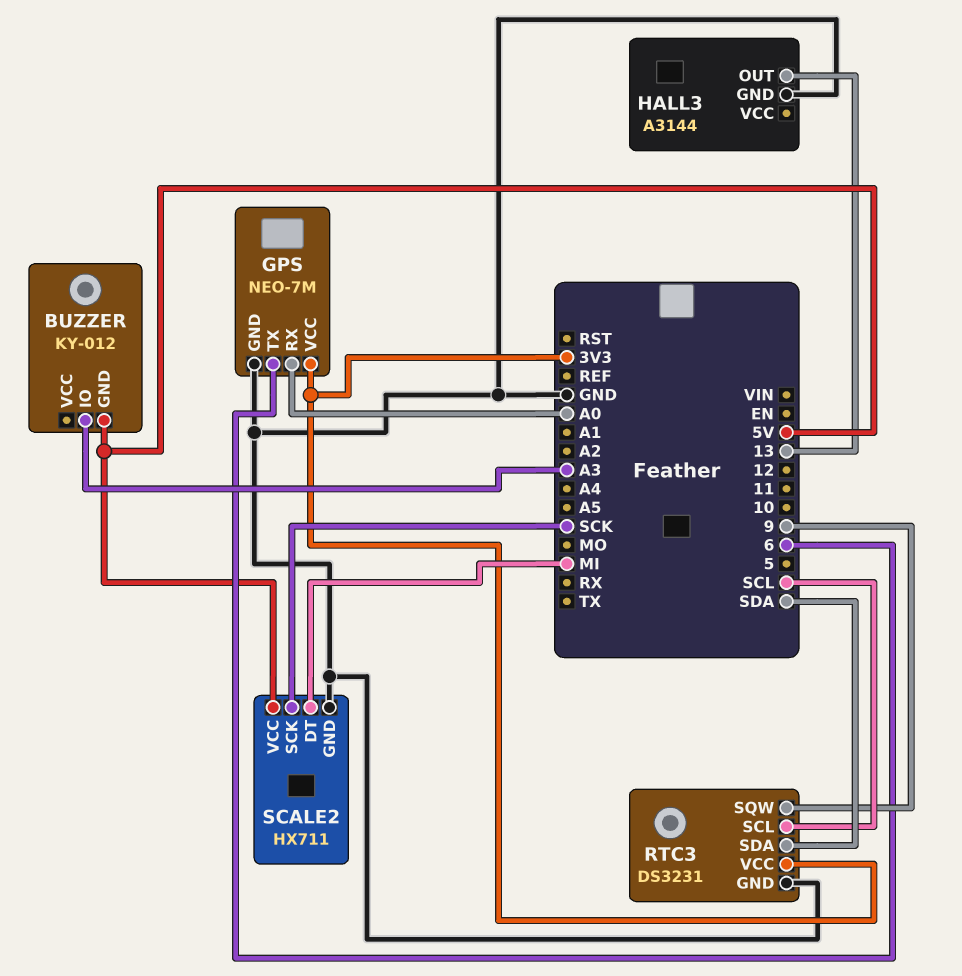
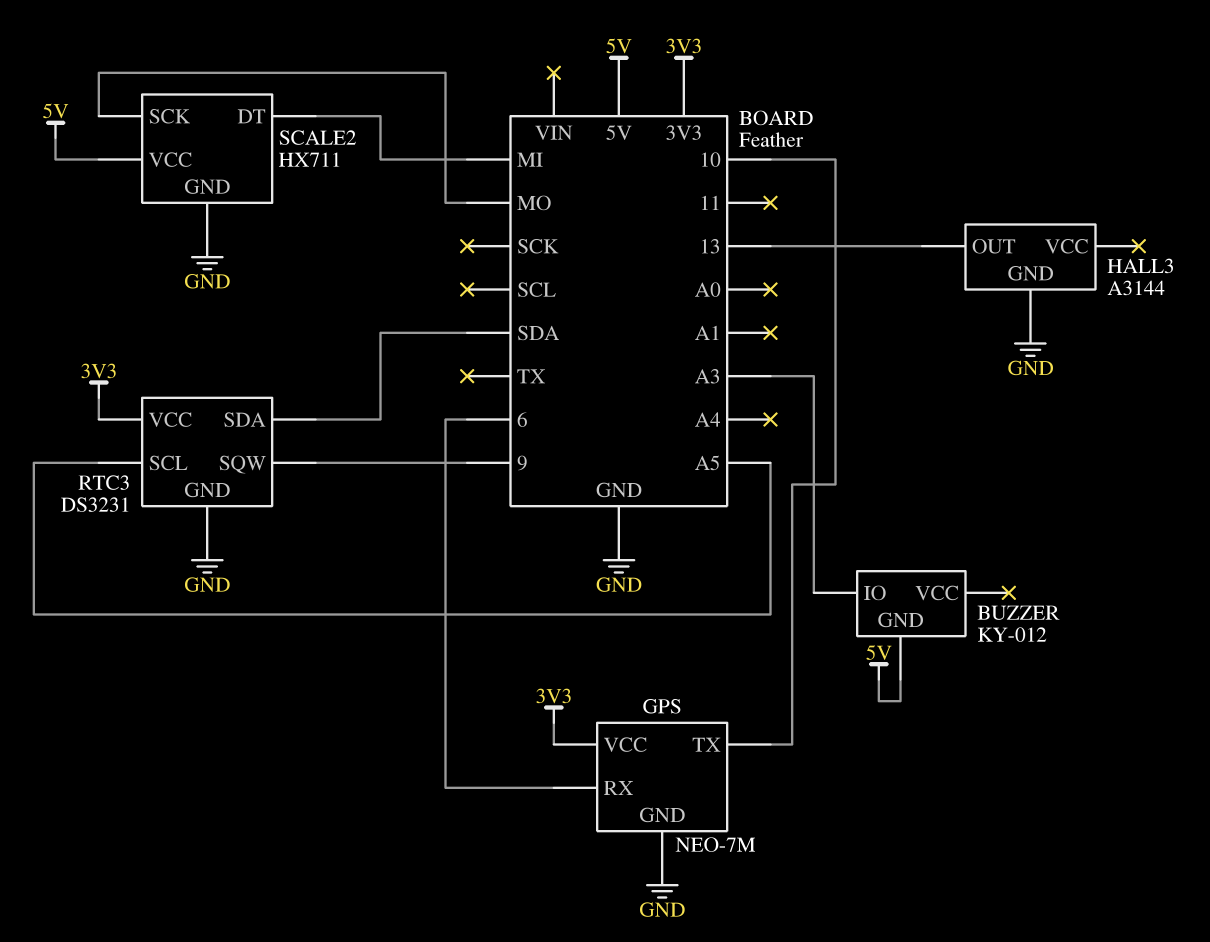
GPS pin RX: A0 -> 6
GPS pin TX: 6 -> 10
RTC3 pin SCL: SCL -> A5
SCALE2 pin SCK: SCK -> MO

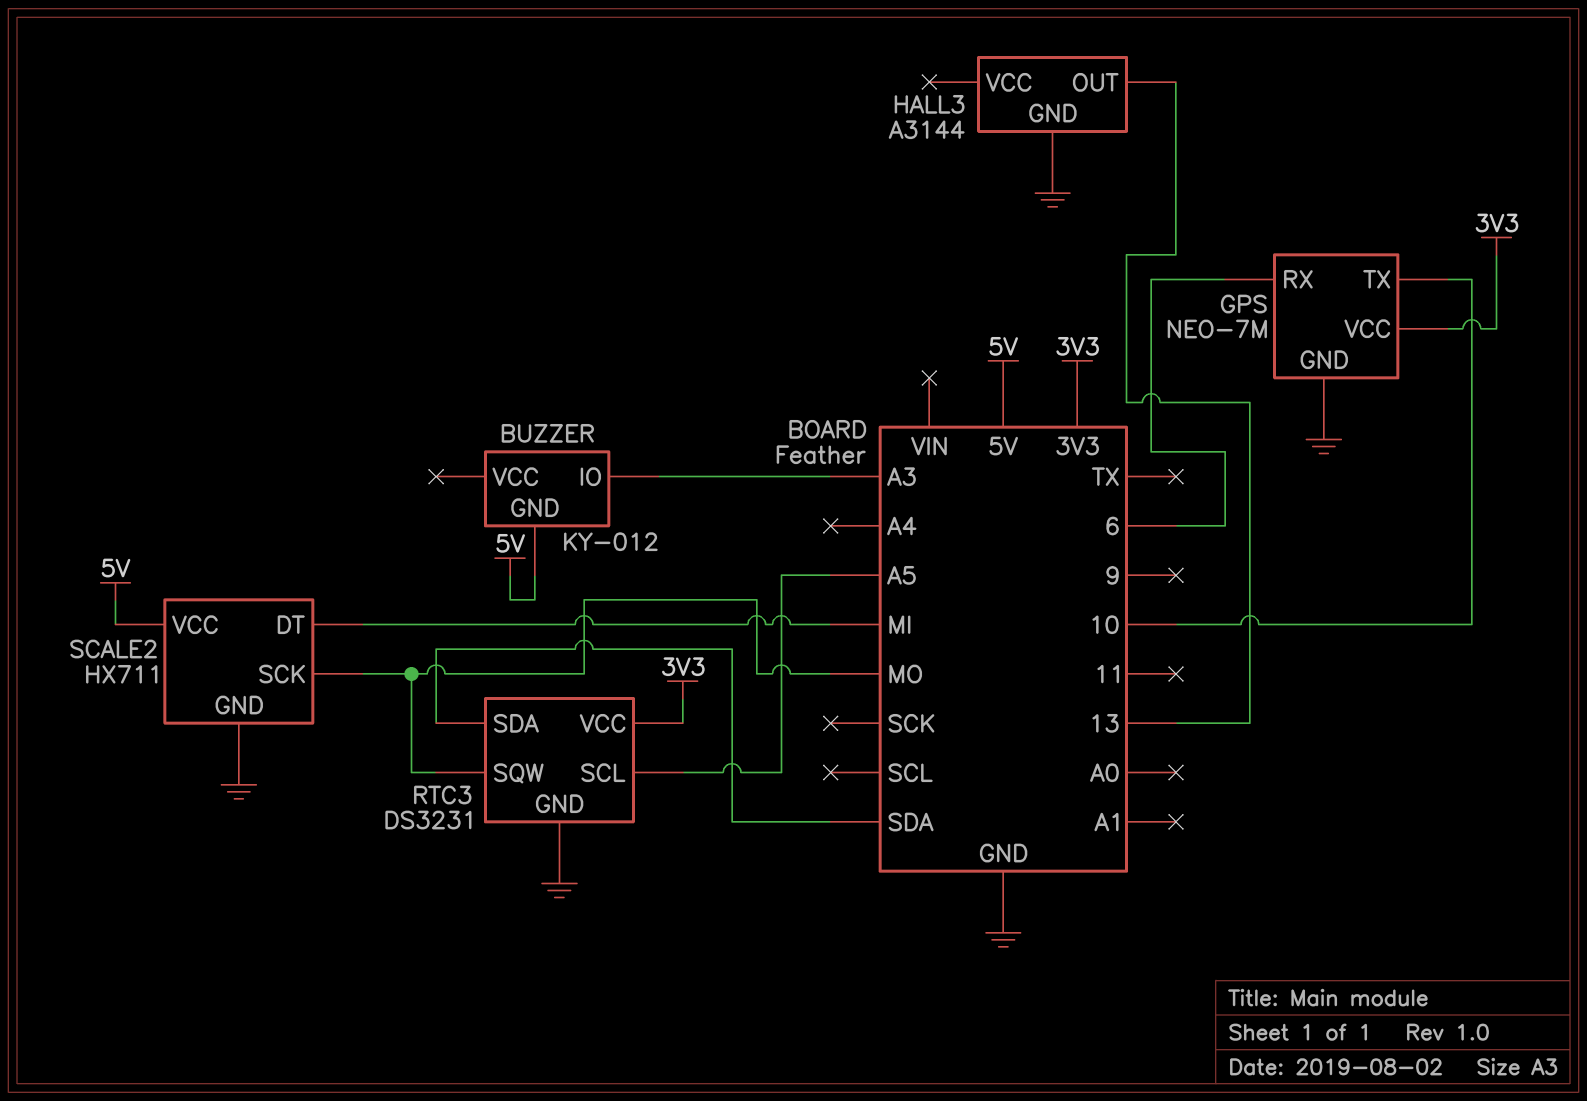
RTC3 pin SQW: 9 -> MO

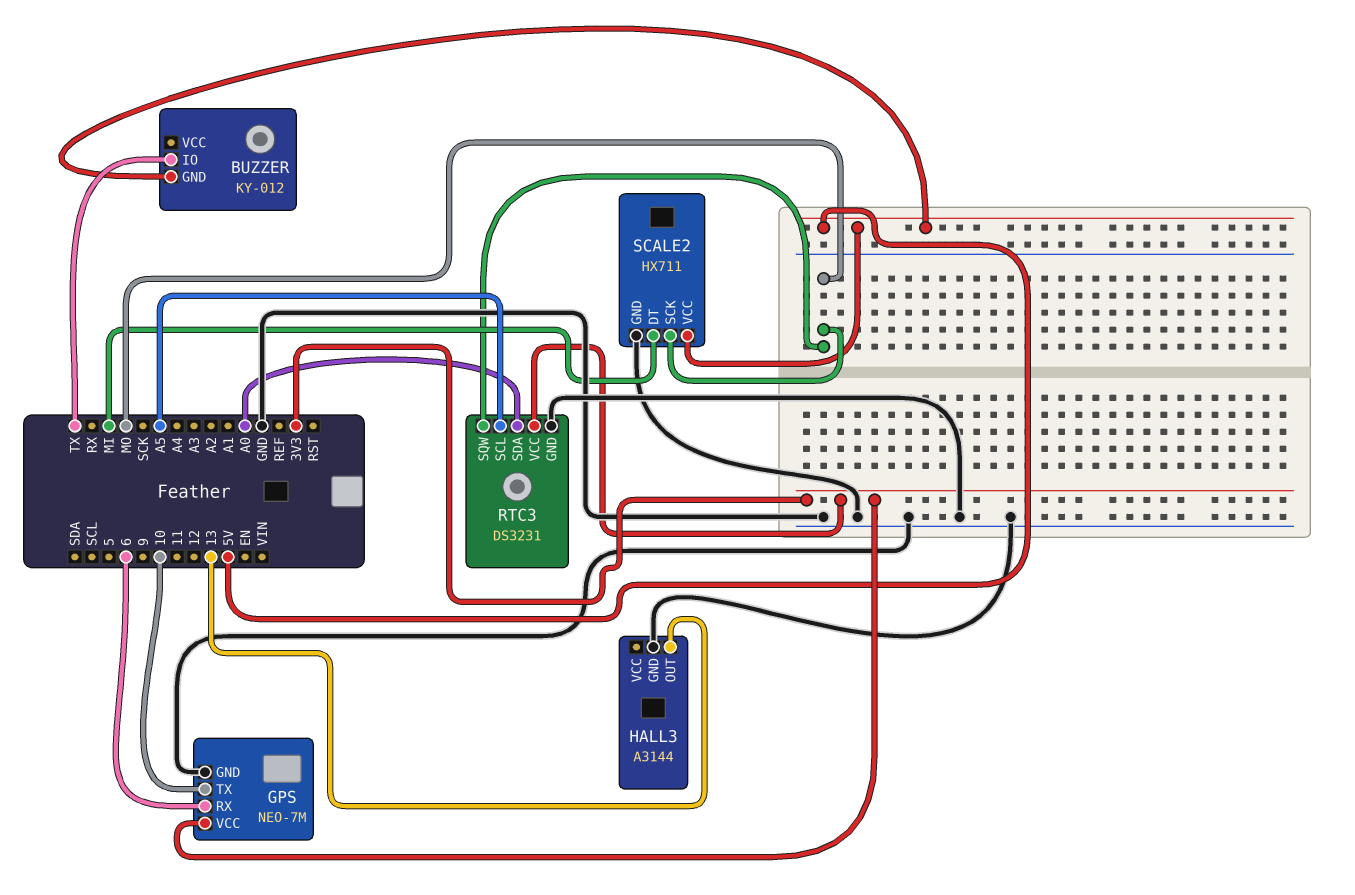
BUZZER pin IO: A3 -> TX
RTC3 pin SDA: SDA -> A0

